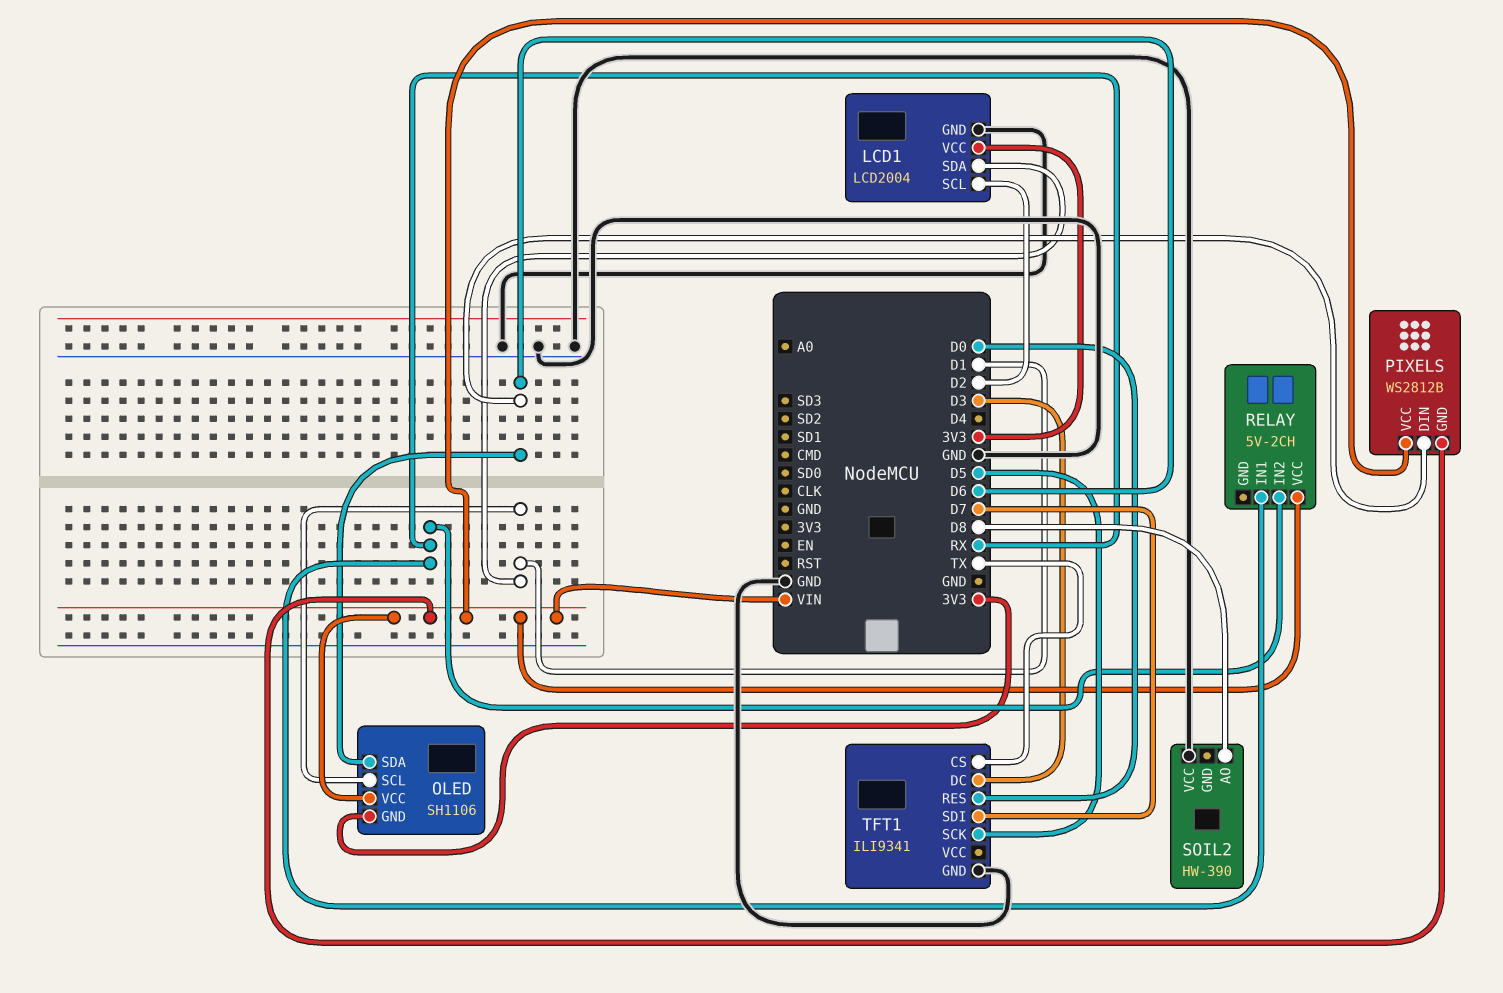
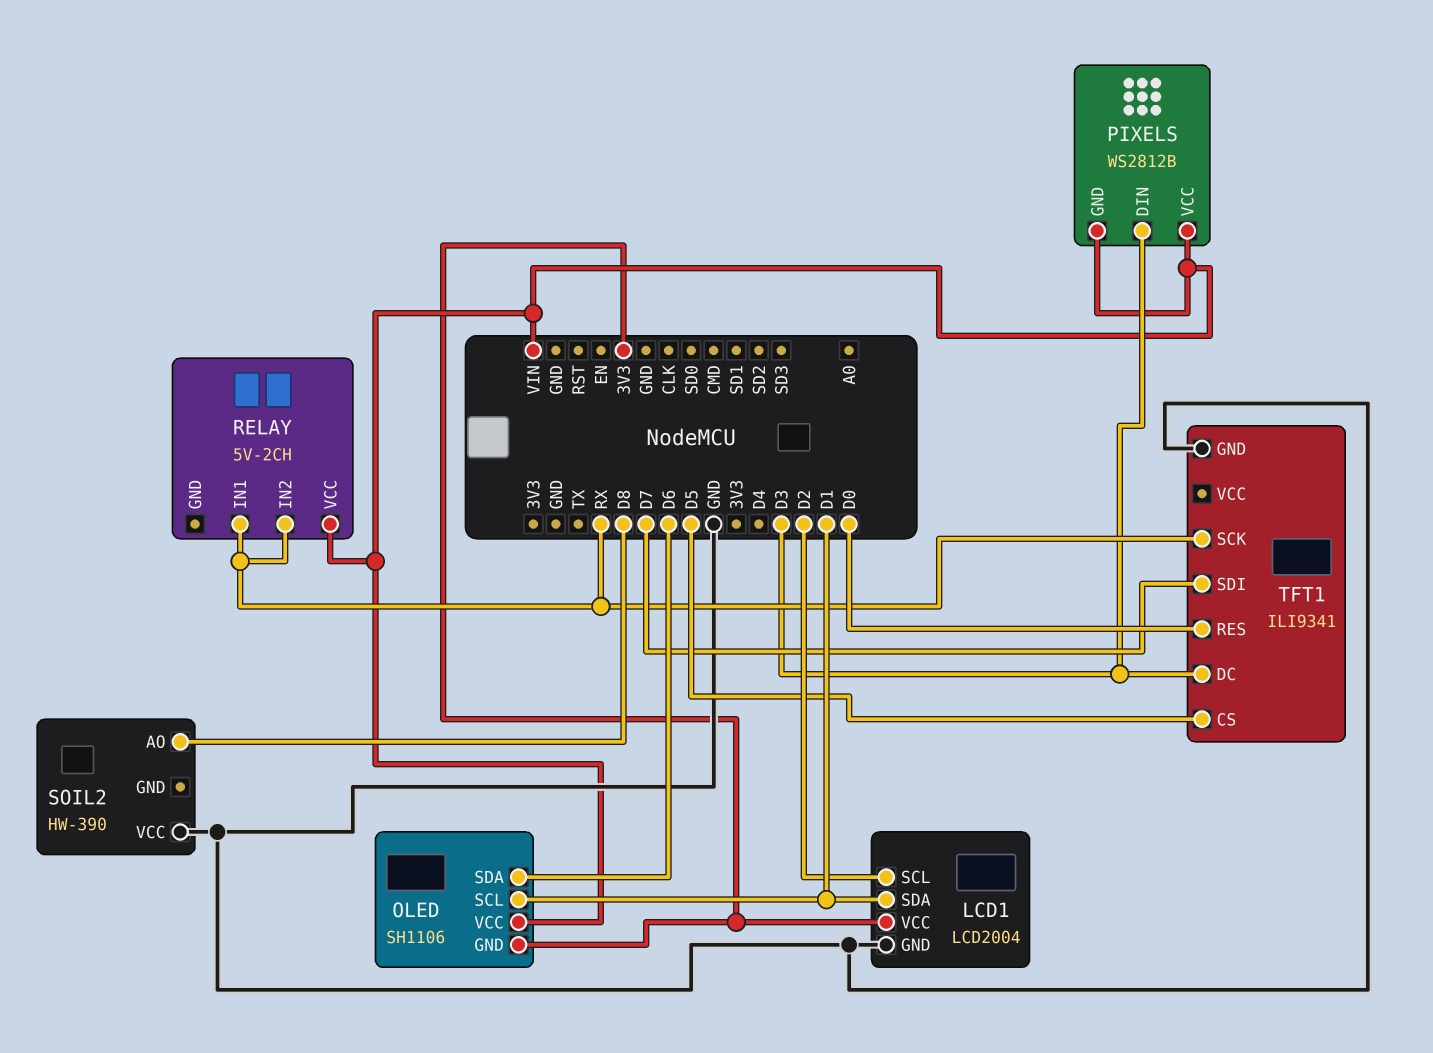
PIXELS pin DIN: D6 -> D3
TFT1 pin CS: TX -> D5
TFT1 pin SCK: D5 -> RX

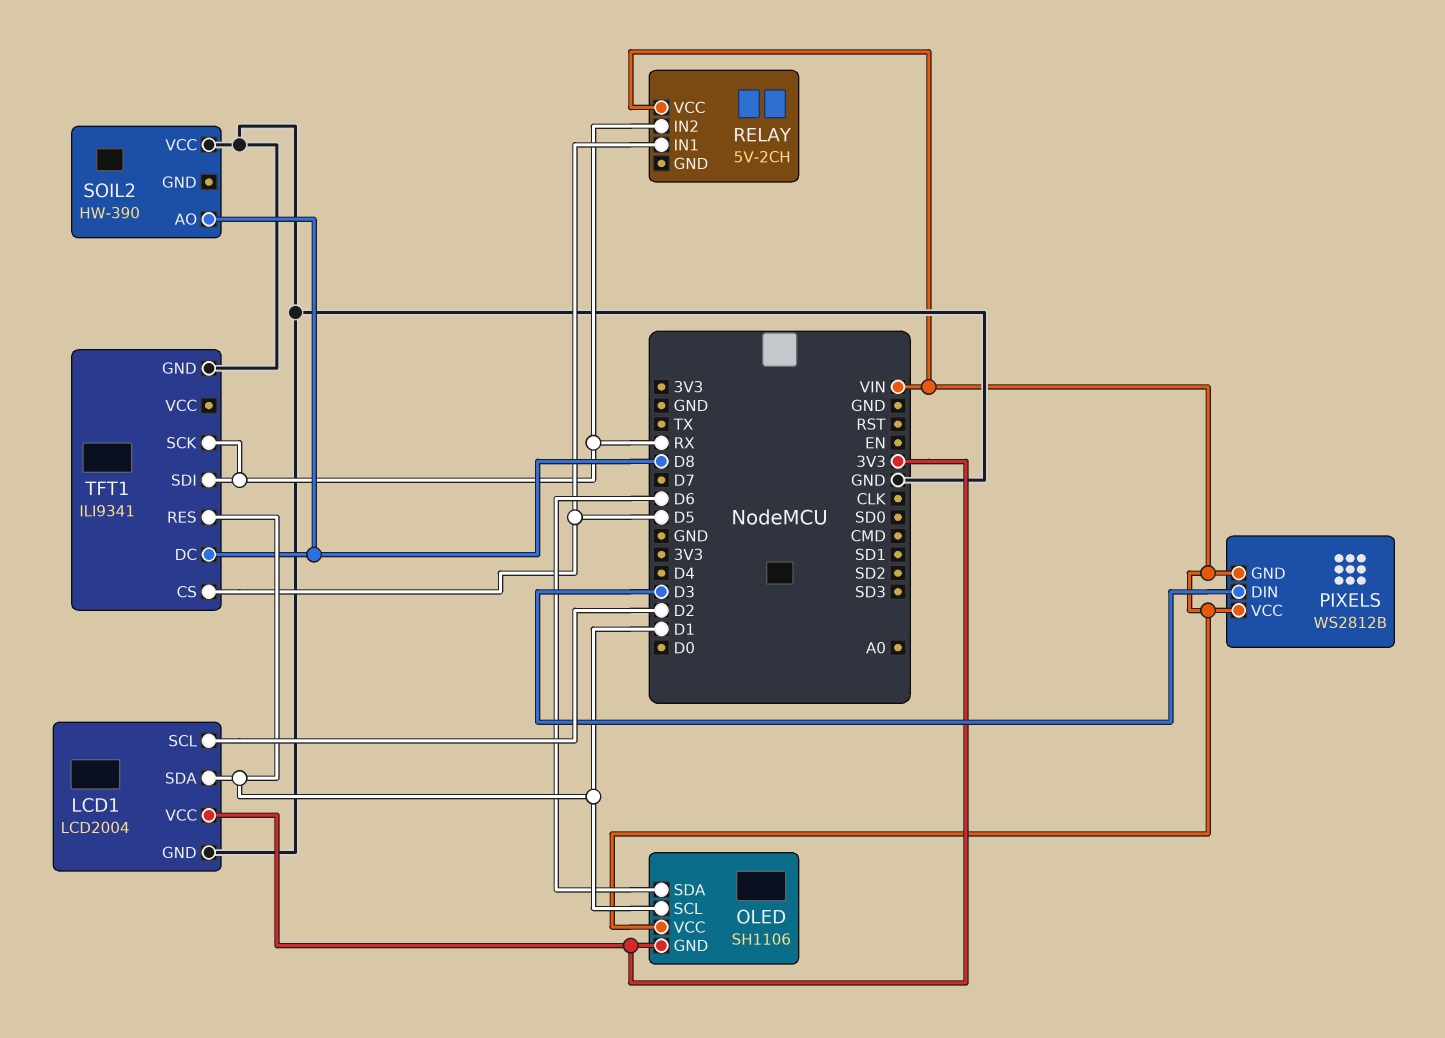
RELAY pin IN1: RX -> D5
TFT1 pin DC: D3 -> D8
TFT1 pin RES: D0 -> D1
TFT1 pin SDI: D7 -> RX

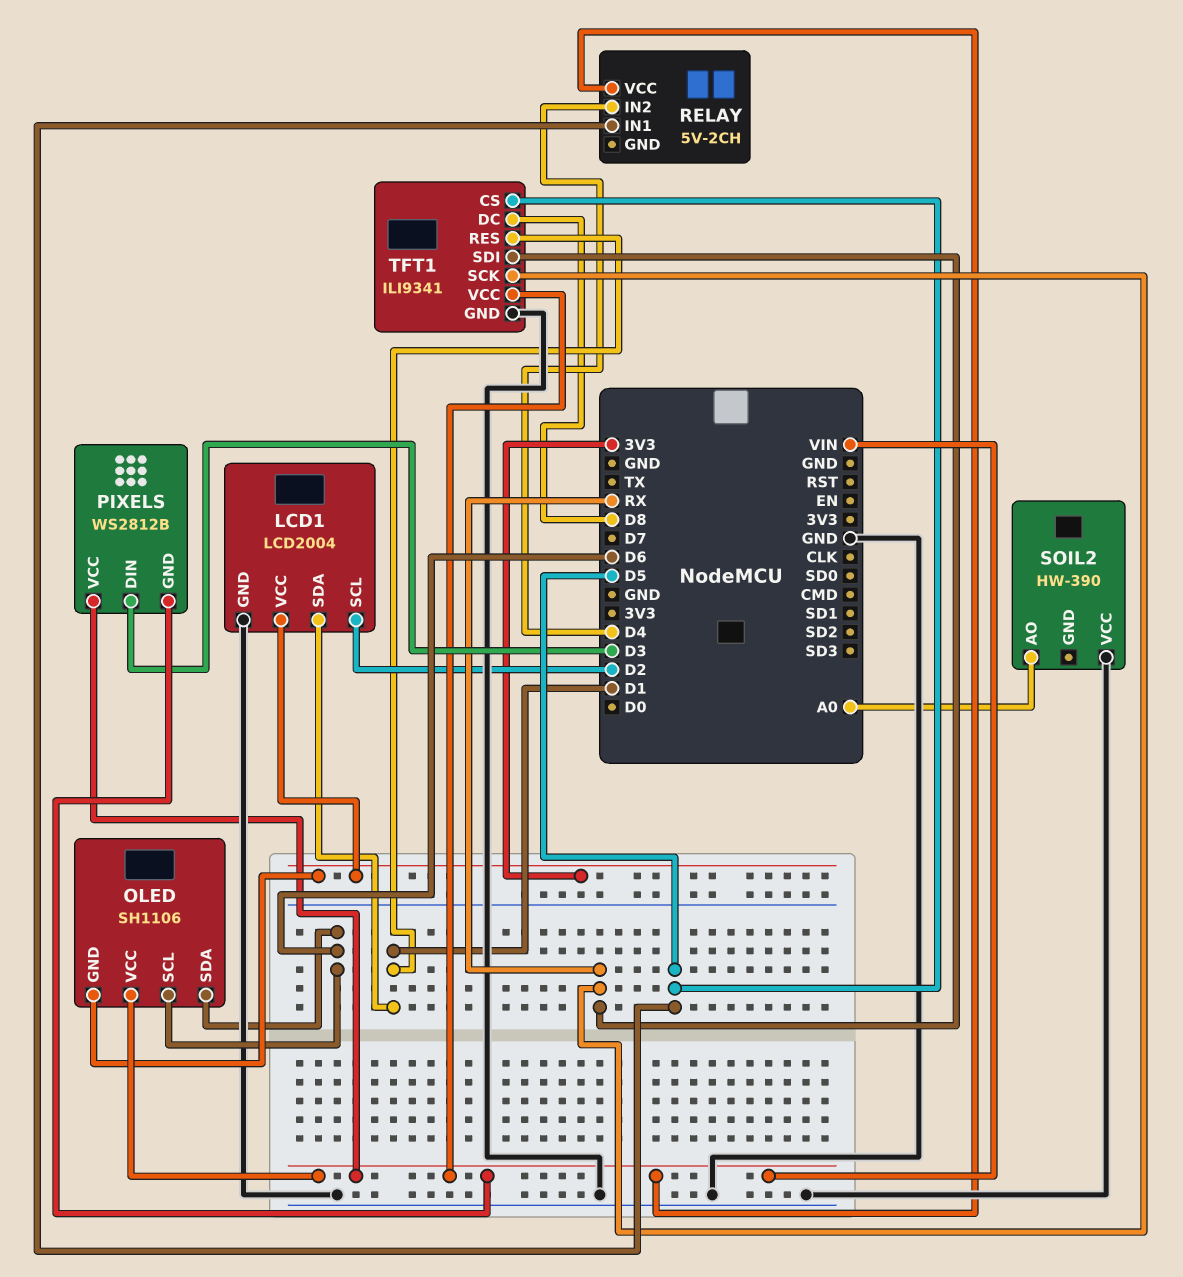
OLED pin SCL: D1 -> D6
RELAY pin IN2: RX -> D4
SOIL2 pin AO: D8 -> A0
TFT1 pin VCC: none -> VIN

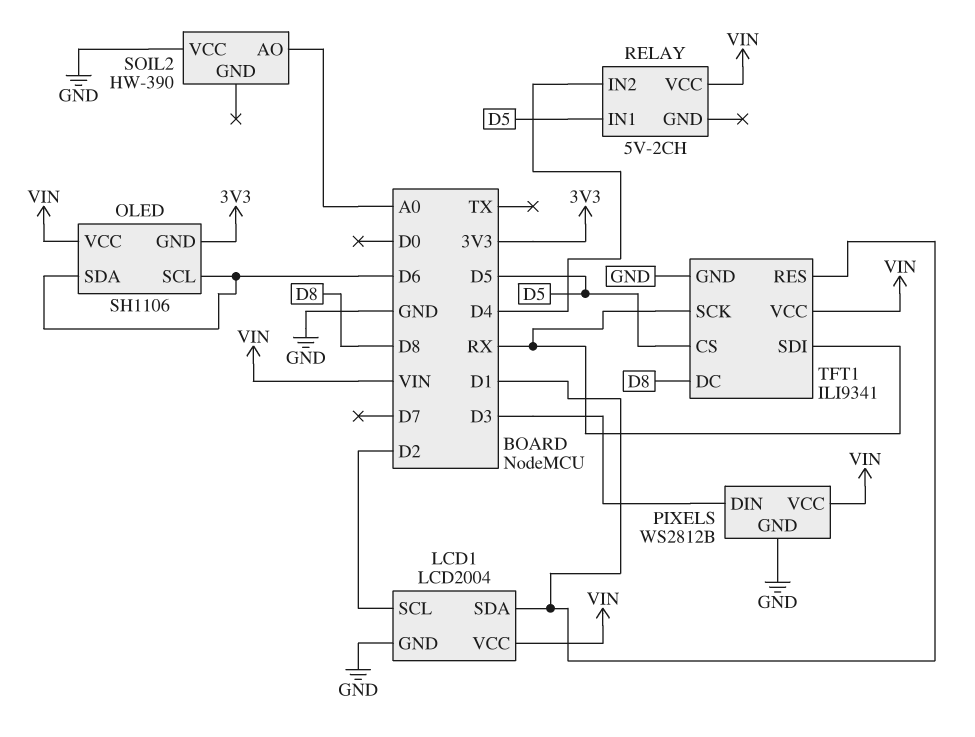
LCD1 pin VCC: 3V3 -> VIN
PIXELS pin GND: VIN -> GND

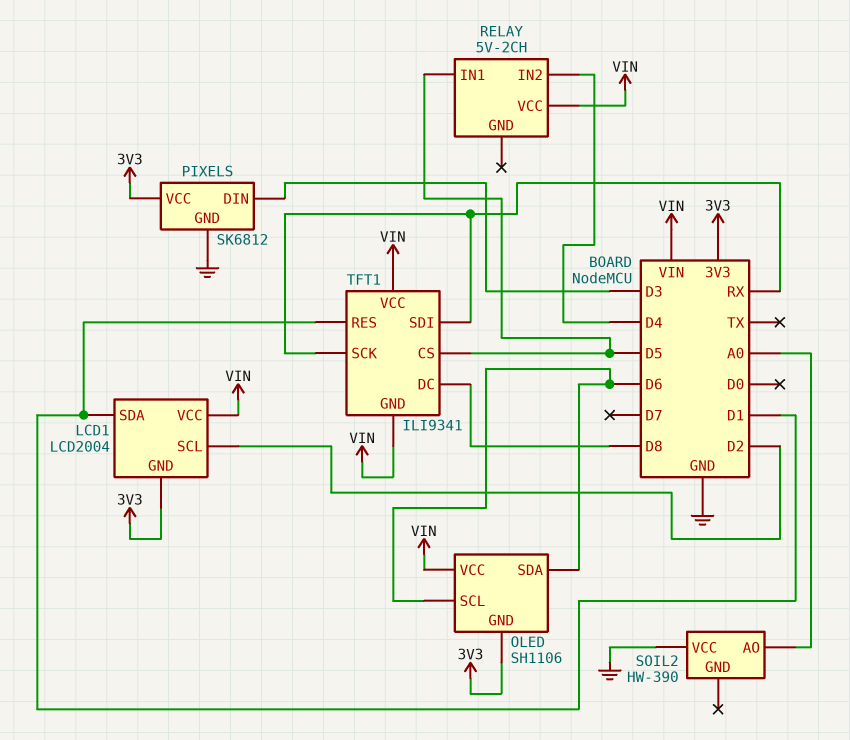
LCD1 pin GND: GND -> 3V3
PIXELS: WS2812B -> SK6812
PIXELS pin VCC: VIN -> 3V3
TFT1 pin GND: GND -> VIN

